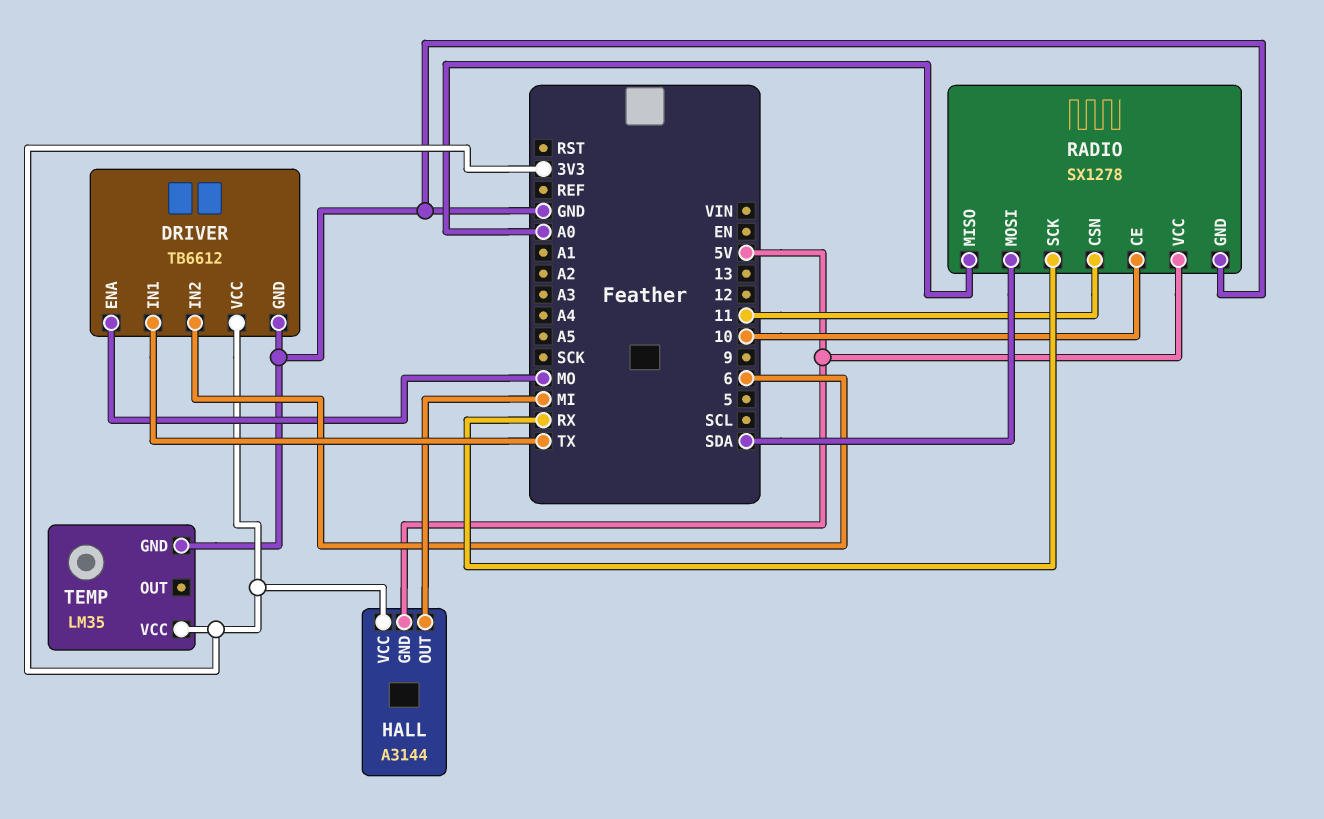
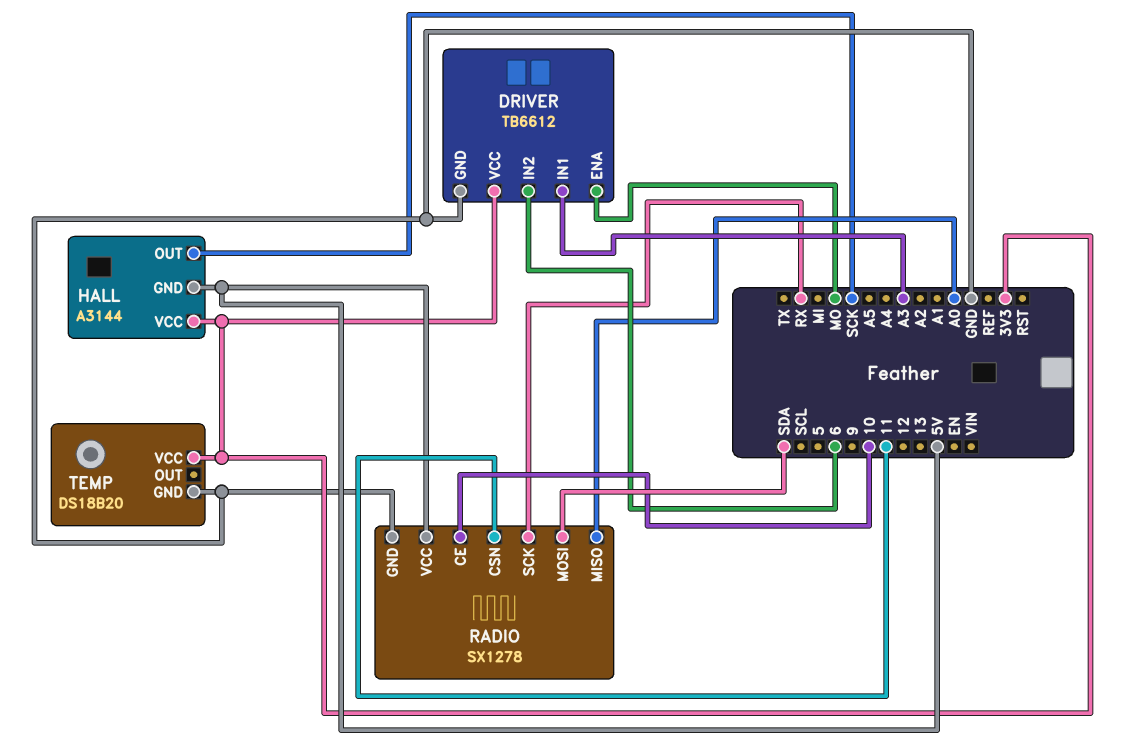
DRIVER pin IN1: TX -> A3
HALL pin OUT: MI -> SCK
TEMP: LM35 -> DS18B20

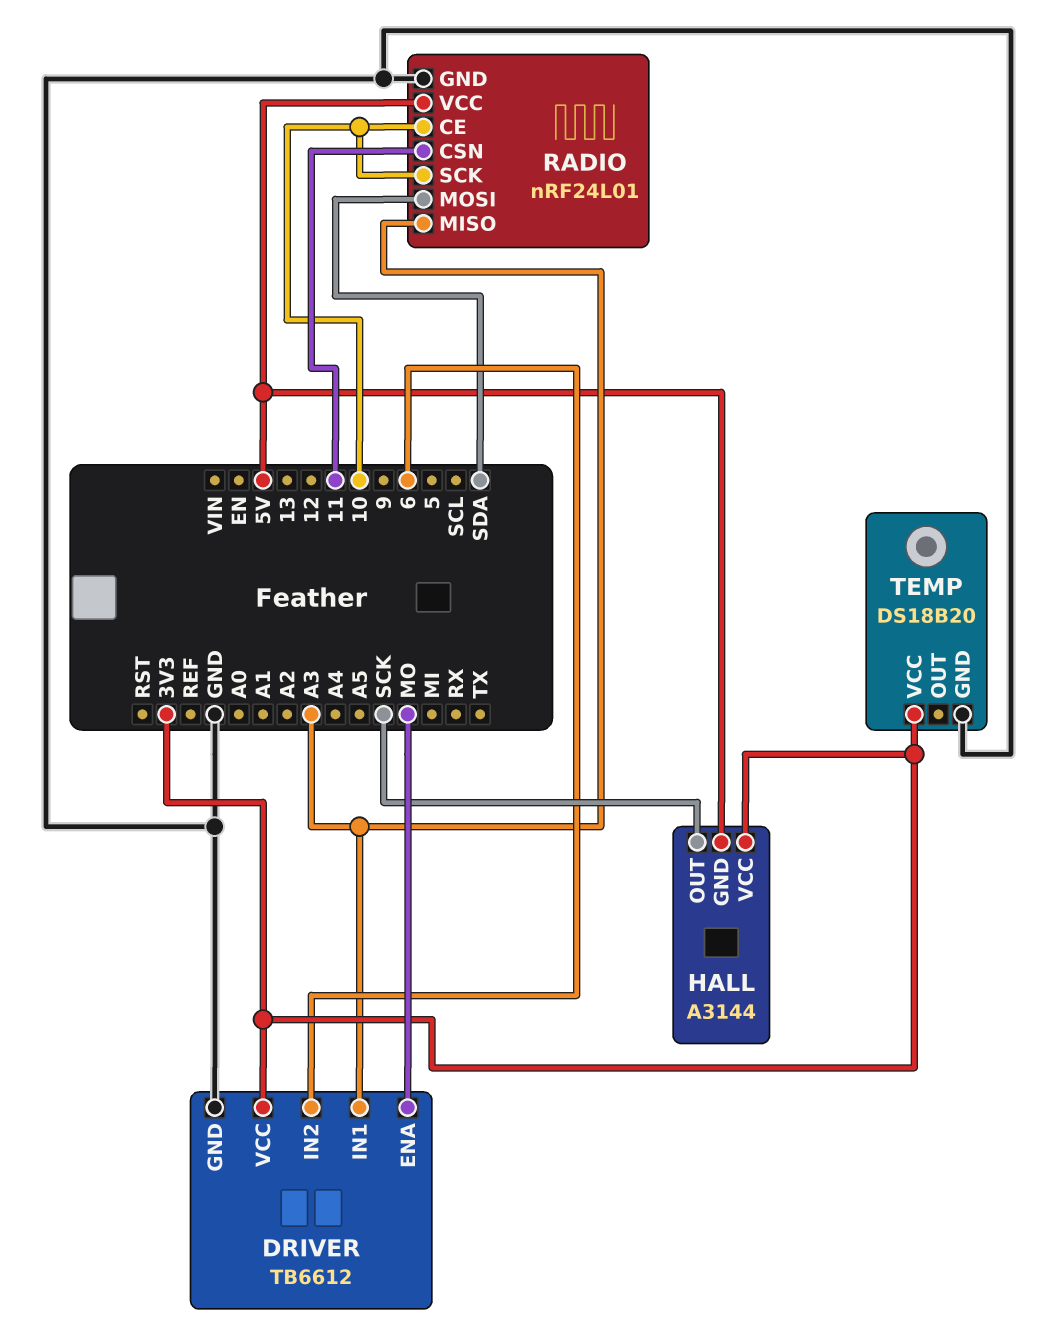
RADIO: SX1278 -> nRF24L01
RADIO pin MISO: A0 -> A3
RADIO pin SCK: RX -> 10

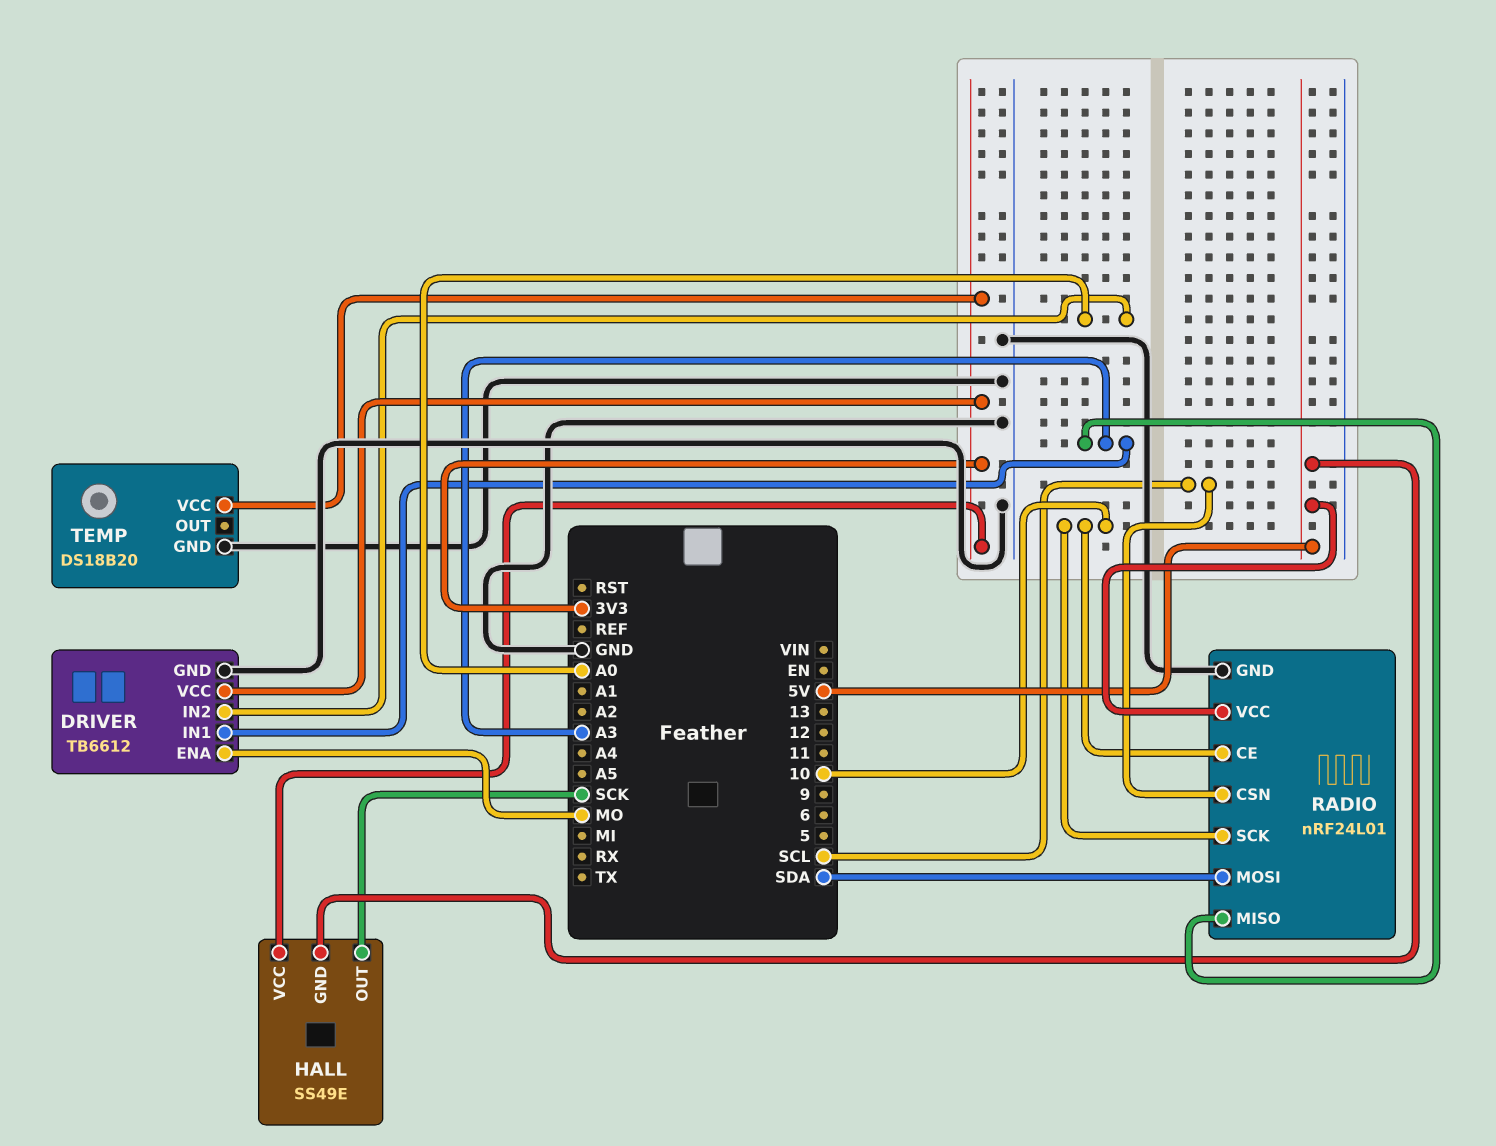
DRIVER pin IN2: 6 -> A0
HALL: A3144 -> SS49E
RADIO pin CSN: 11 -> SCL

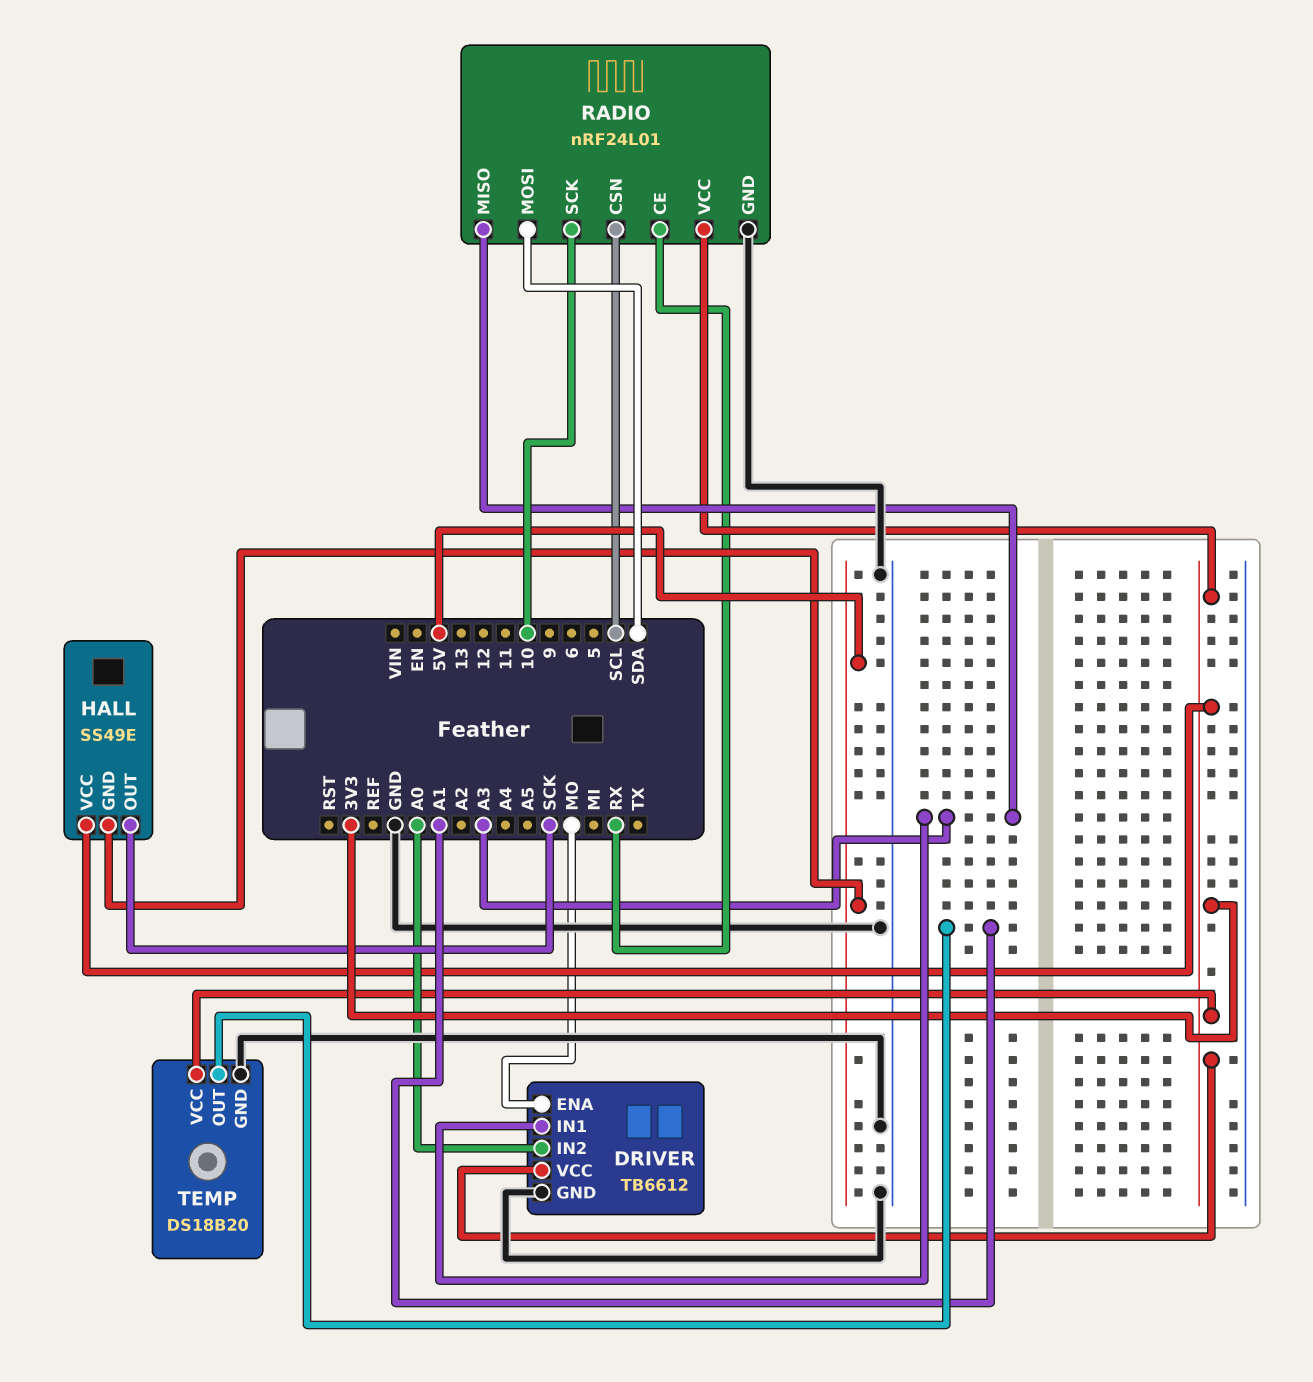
RADIO pin CE: 10 -> RX
RADIO pin VCC: 5V -> 3V3
TEMP pin OUT: none -> A1

